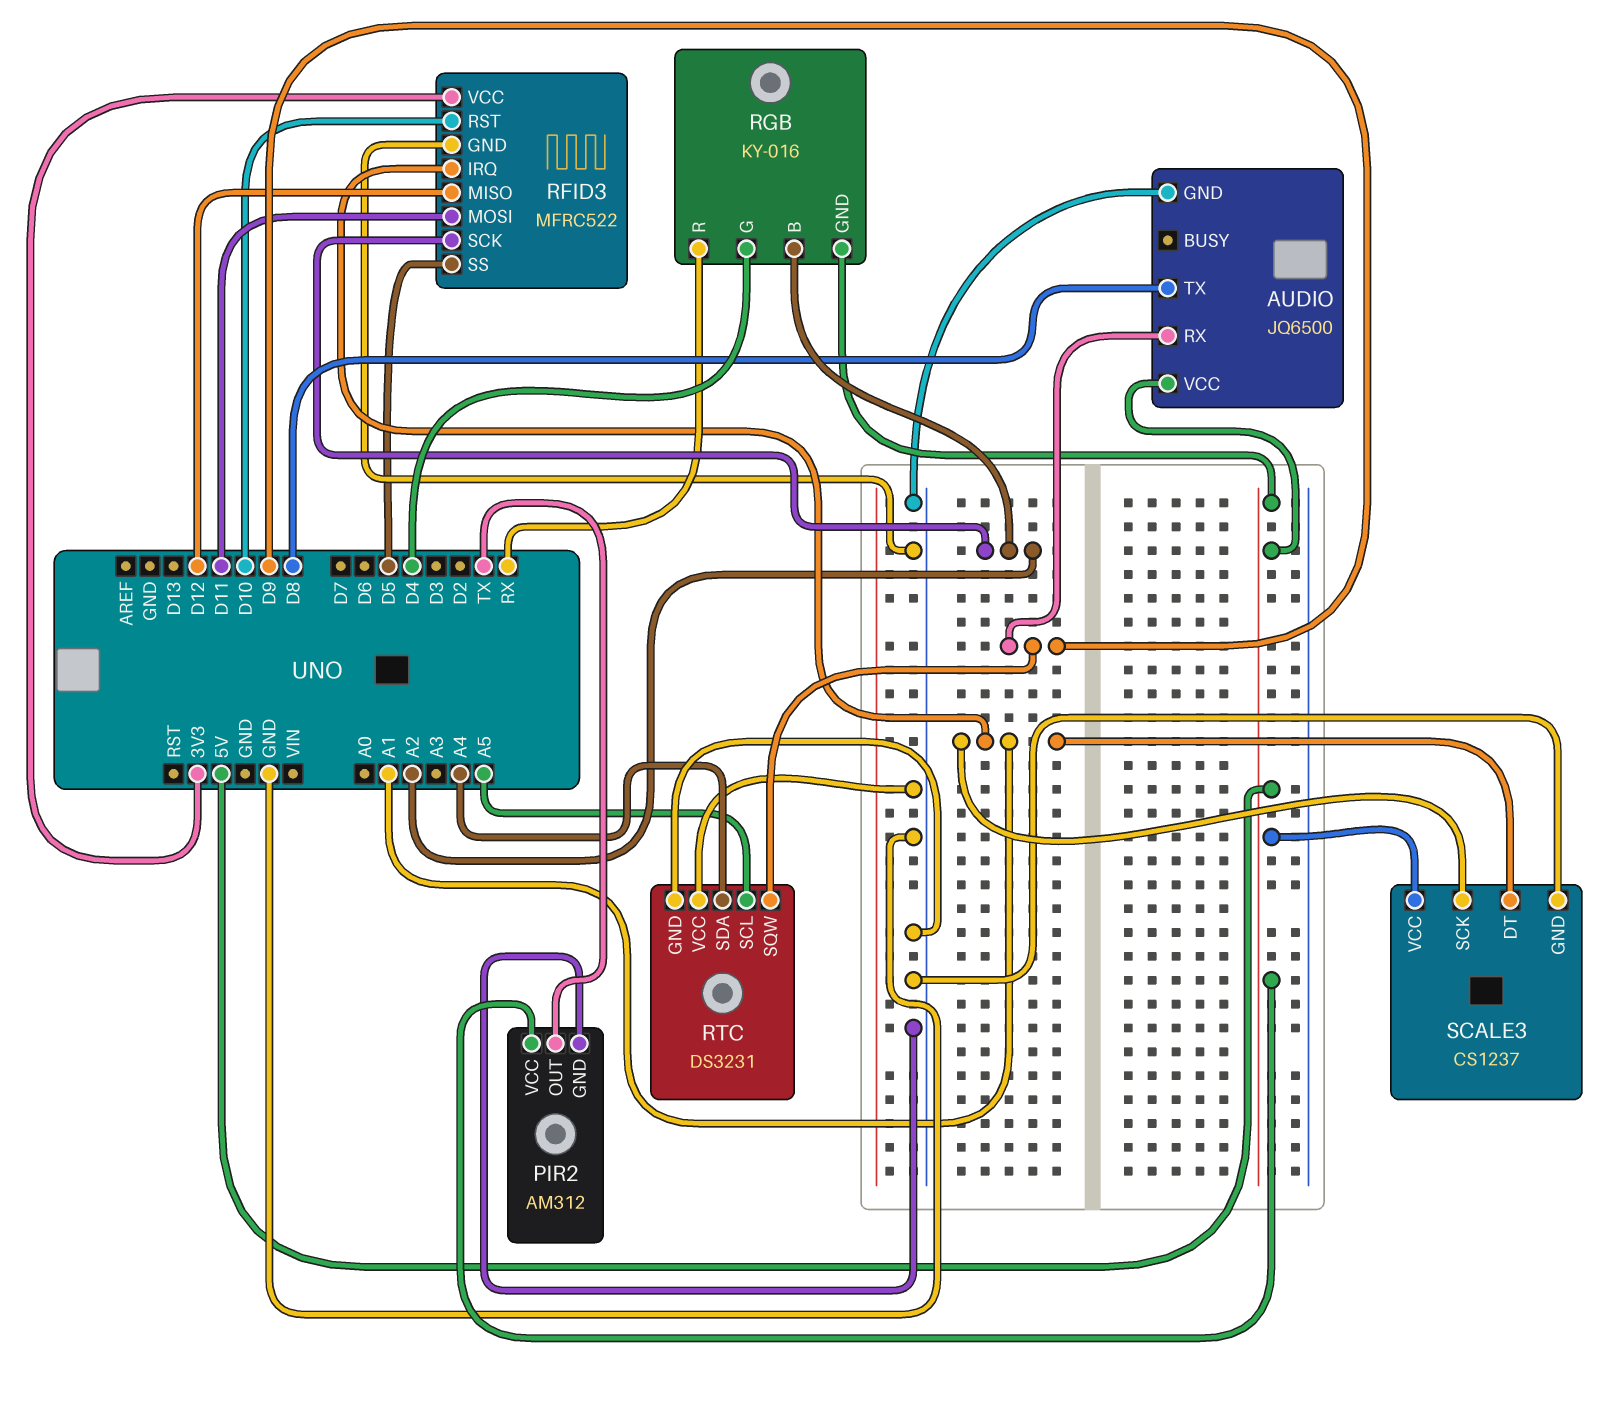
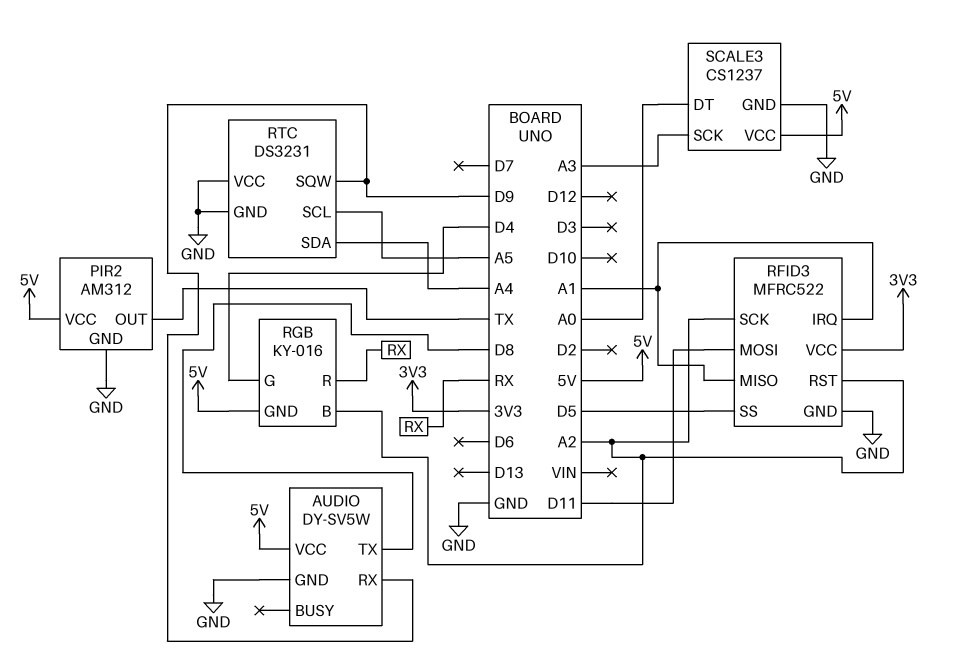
AUDIO: JQ6500 -> DY-SV5W
RFID3 pin MISO: D12 -> A1
RFID3 pin RST: D10 -> A2
SCALE3 pin DT: A1 -> A0
SCALE3 pin SCK: A1 -> A3

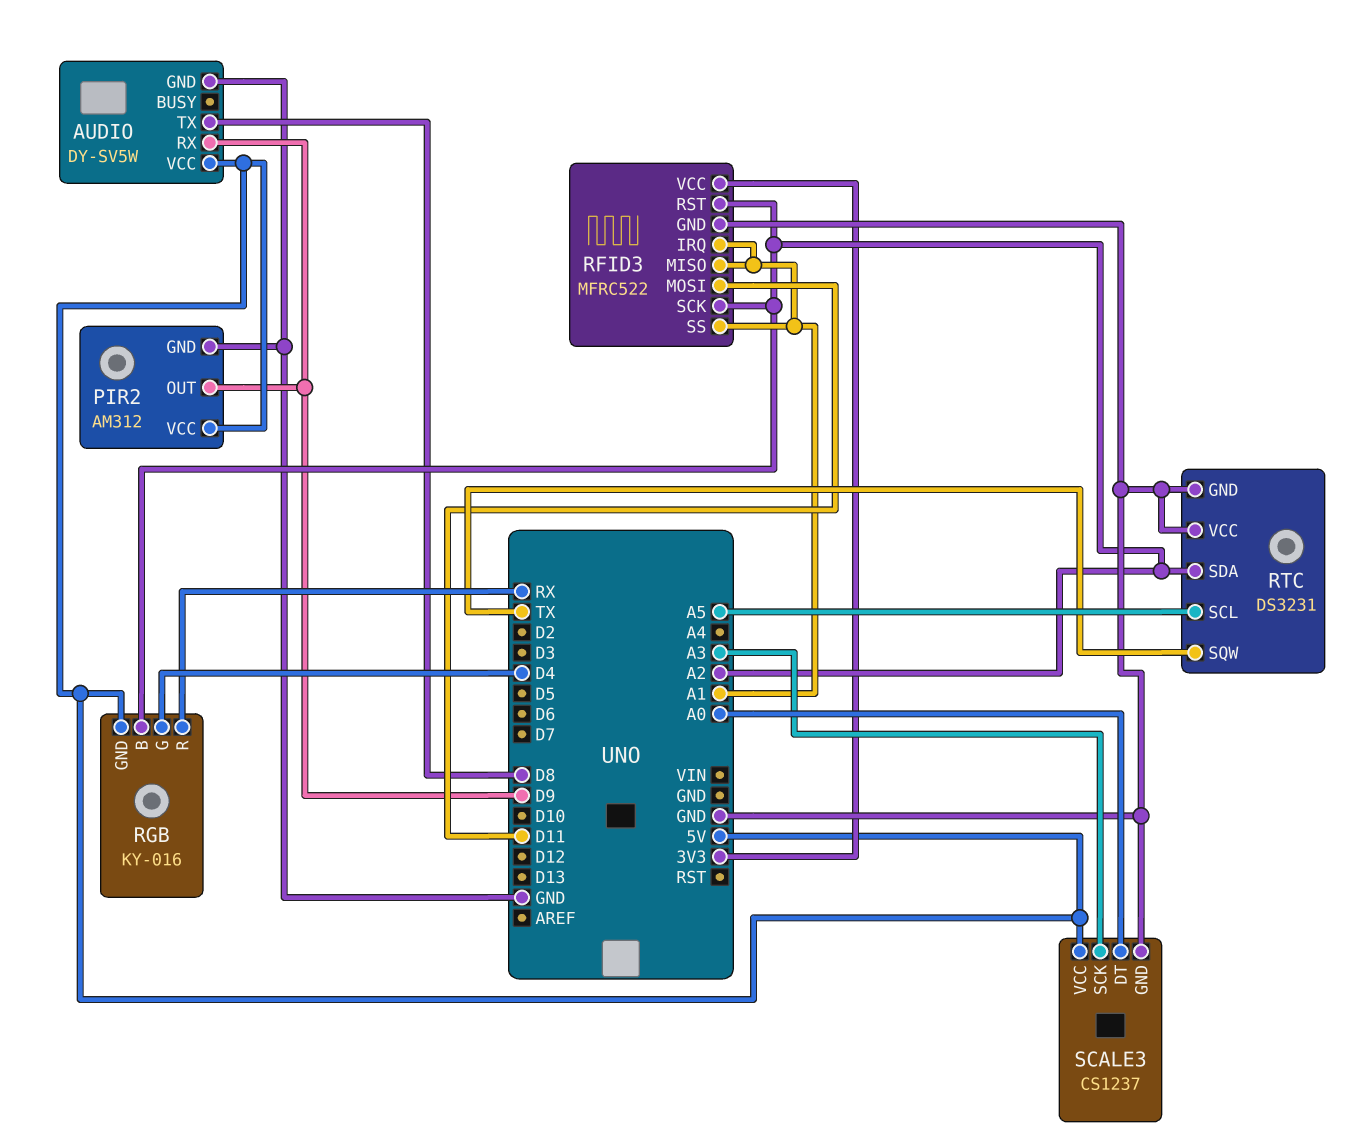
PIR2 pin OUT: TX -> D9
RFID3 pin SS: D5 -> A1
RTC pin SDA: A4 -> A2
RTC pin SQW: D9 -> TX

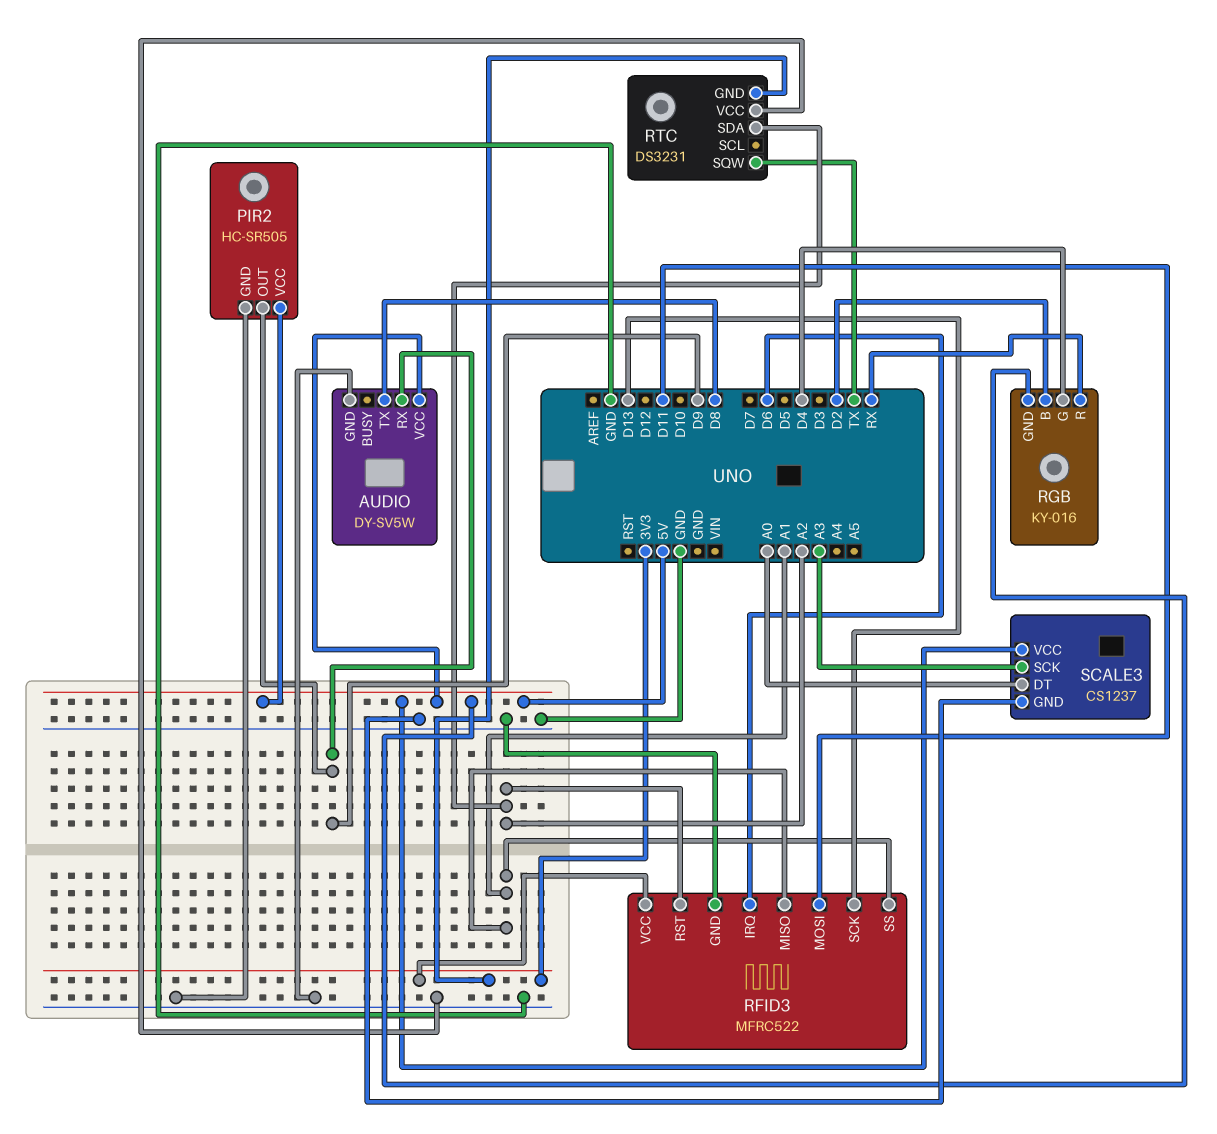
PIR2: AM312 -> HC-SR505
RFID3 pin IRQ: A1 -> D6
RFID3 pin SCK: A2 -> D13
RGB pin B: A2 -> D2
RTC pin GND: GND -> 3V3
RTC pin SCL: A5 -> none

